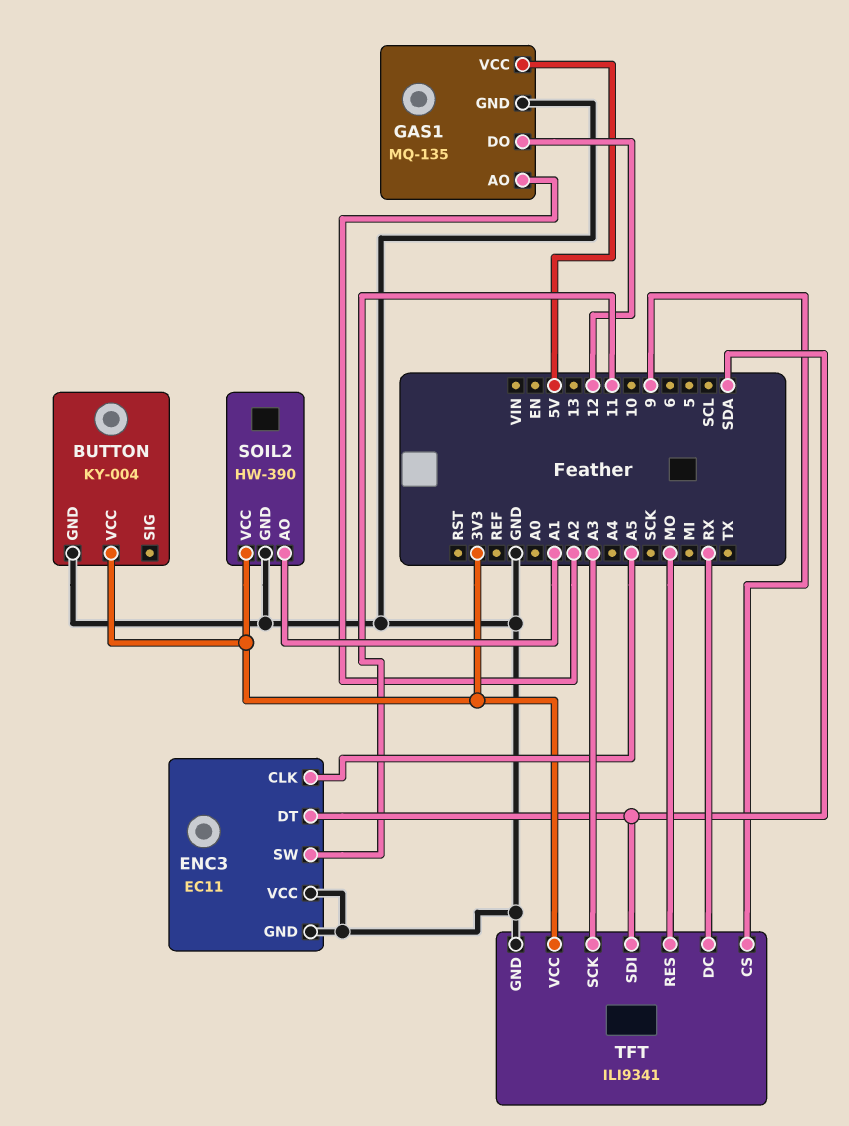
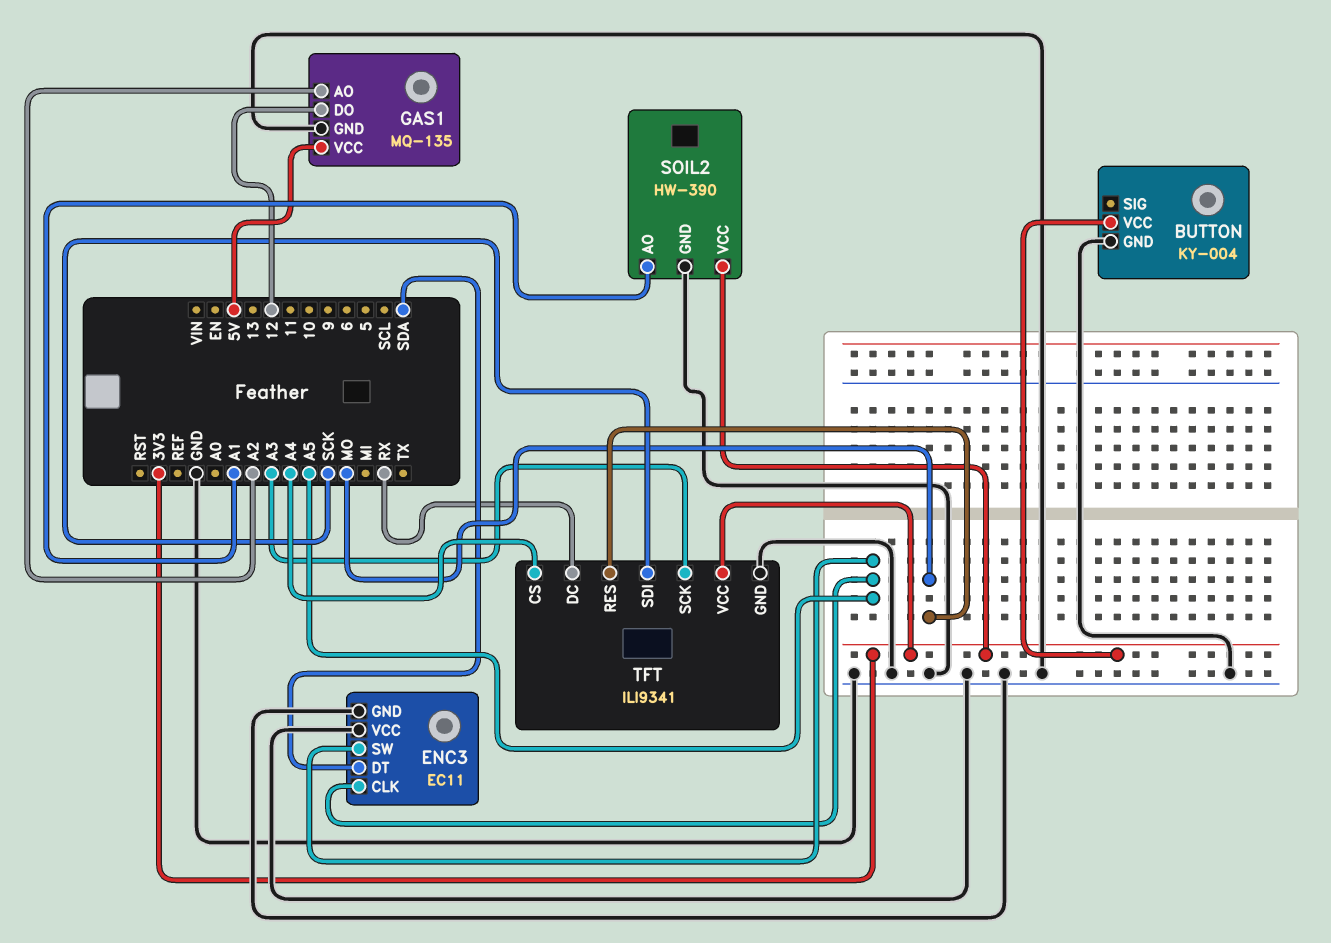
ENC3 pin SW: 11 -> A5
TFT pin CS: 9 -> A4
TFT pin SDI: SDA -> SCK

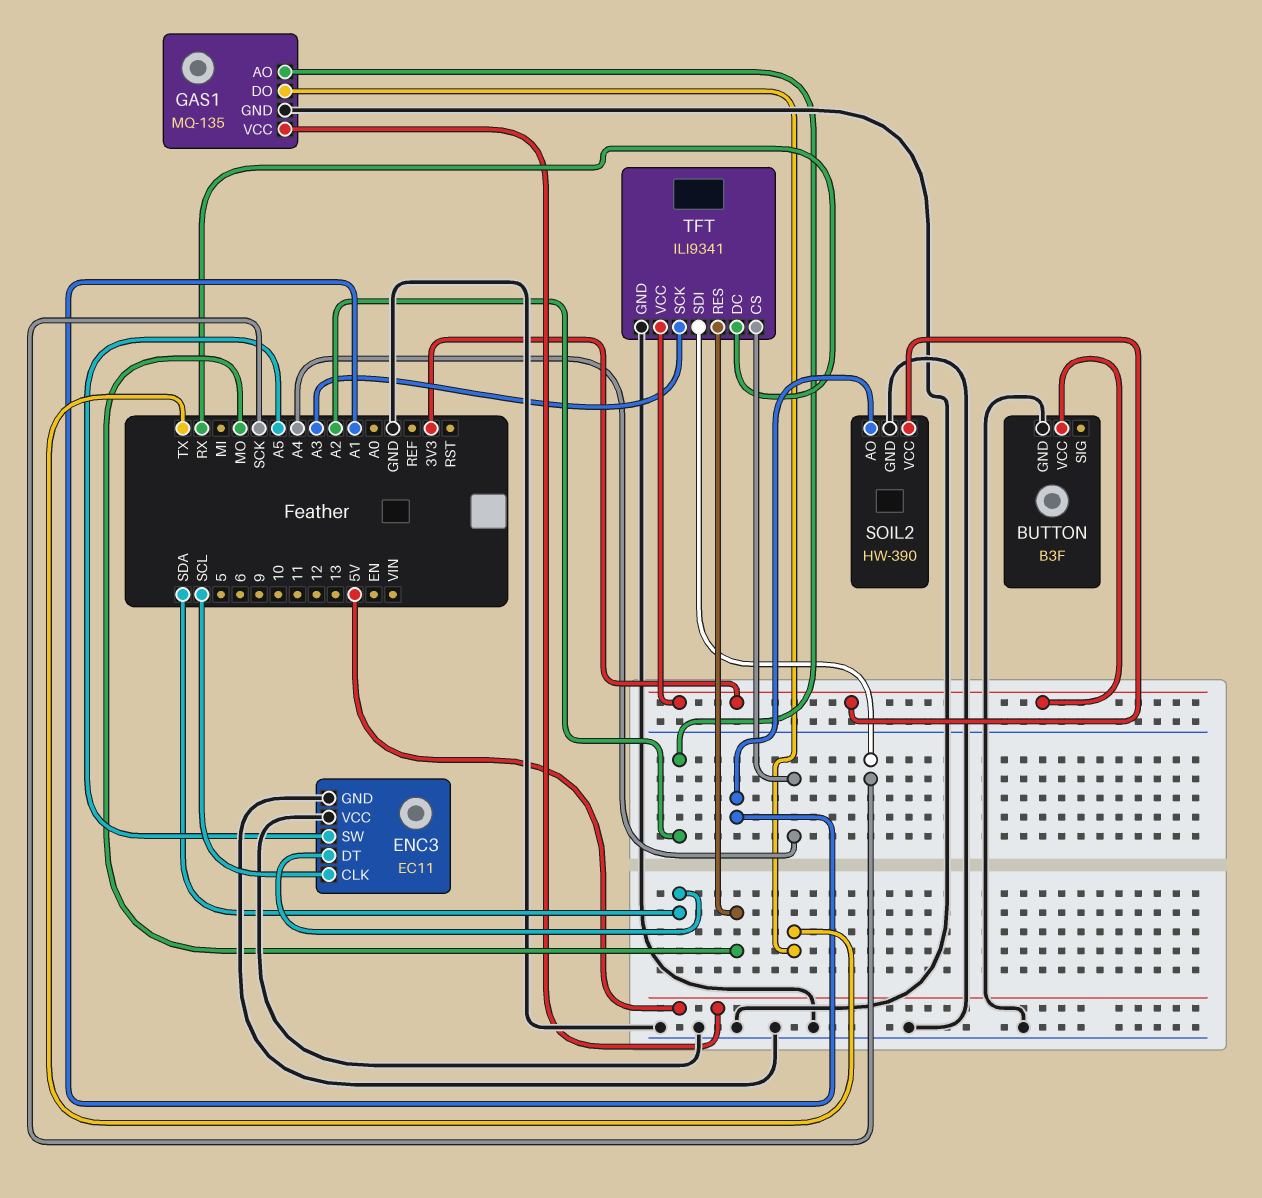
BUTTON: KY-004 -> B3F
ENC3 pin CLK: A5 -> SCL
GAS1 pin DO: 12 -> TX

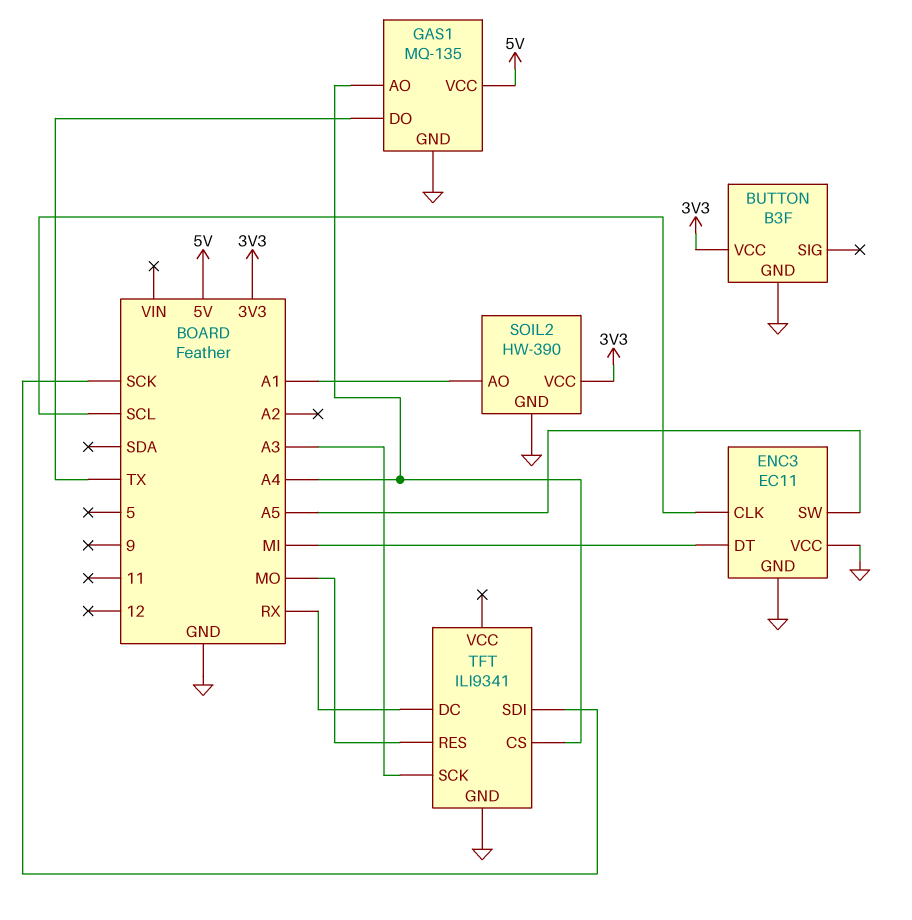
ENC3 pin DT: SDA -> MI
GAS1 pin AO: A2 -> A4
TFT pin VCC: 3V3 -> none

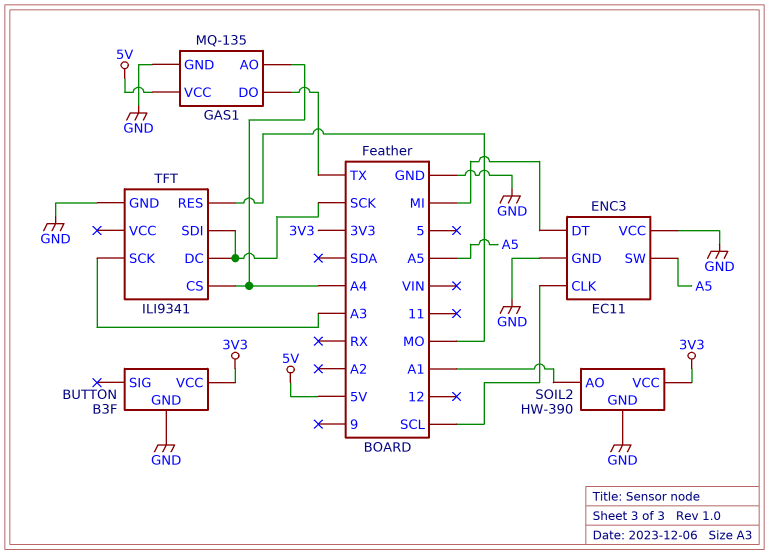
TFT pin DC: RX -> SCK

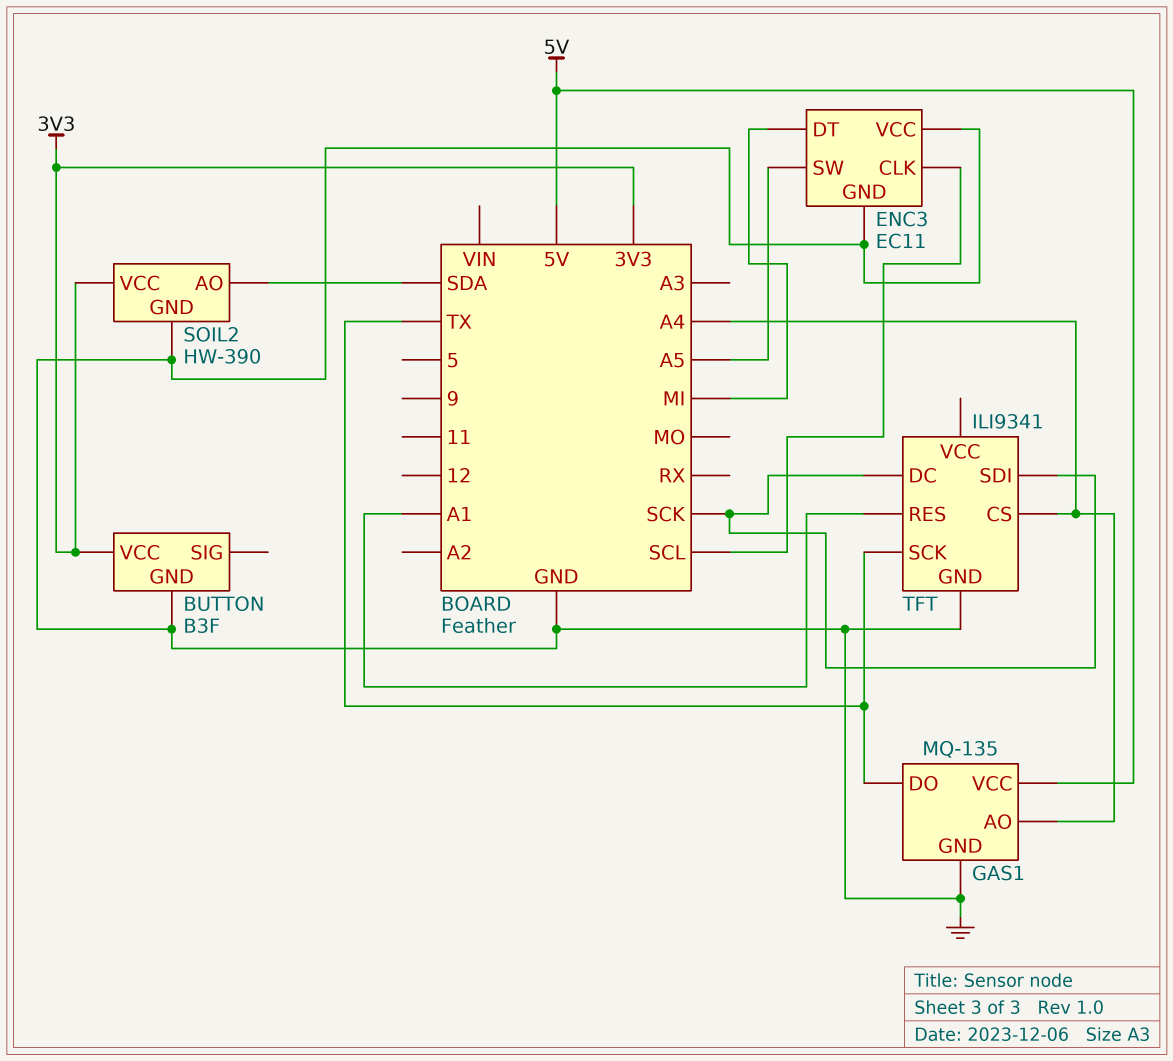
SOIL2 pin AO: A1 -> SDA
TFT pin RES: MO -> A1
TFT pin SCK: A3 -> TX

